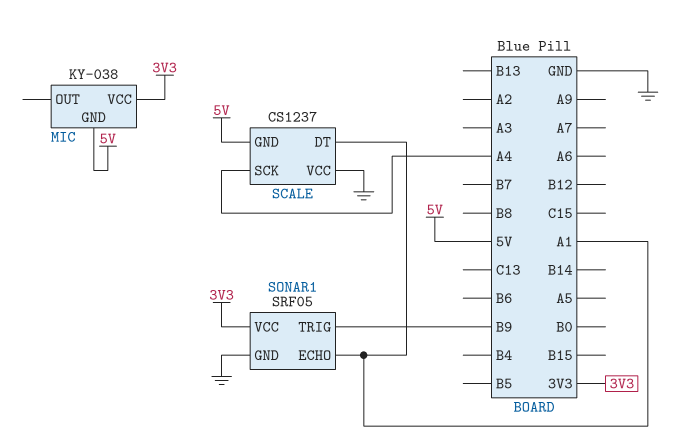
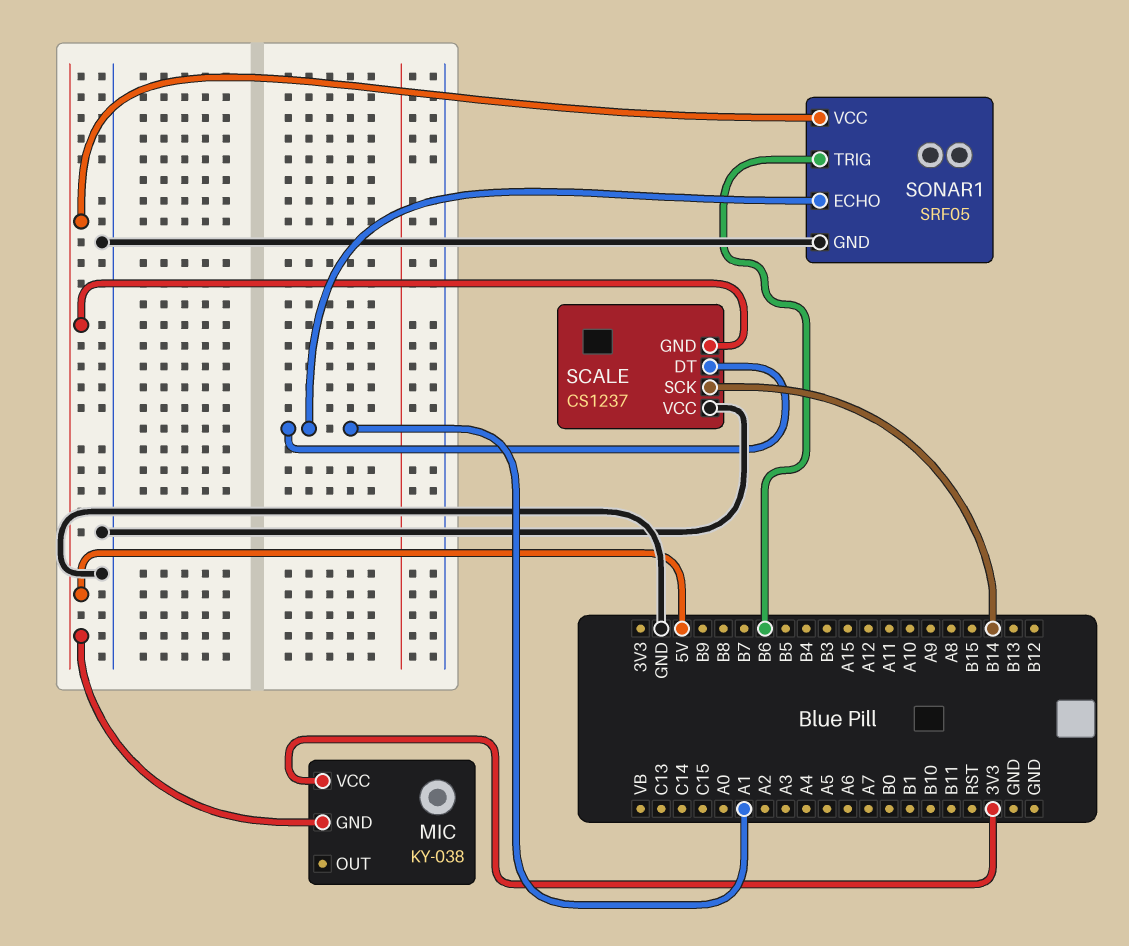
SCALE pin SCK: A4 -> B14
SONAR1 pin TRIG: B9 -> B6
SONAR1 pin VCC: 3V3 -> 5V

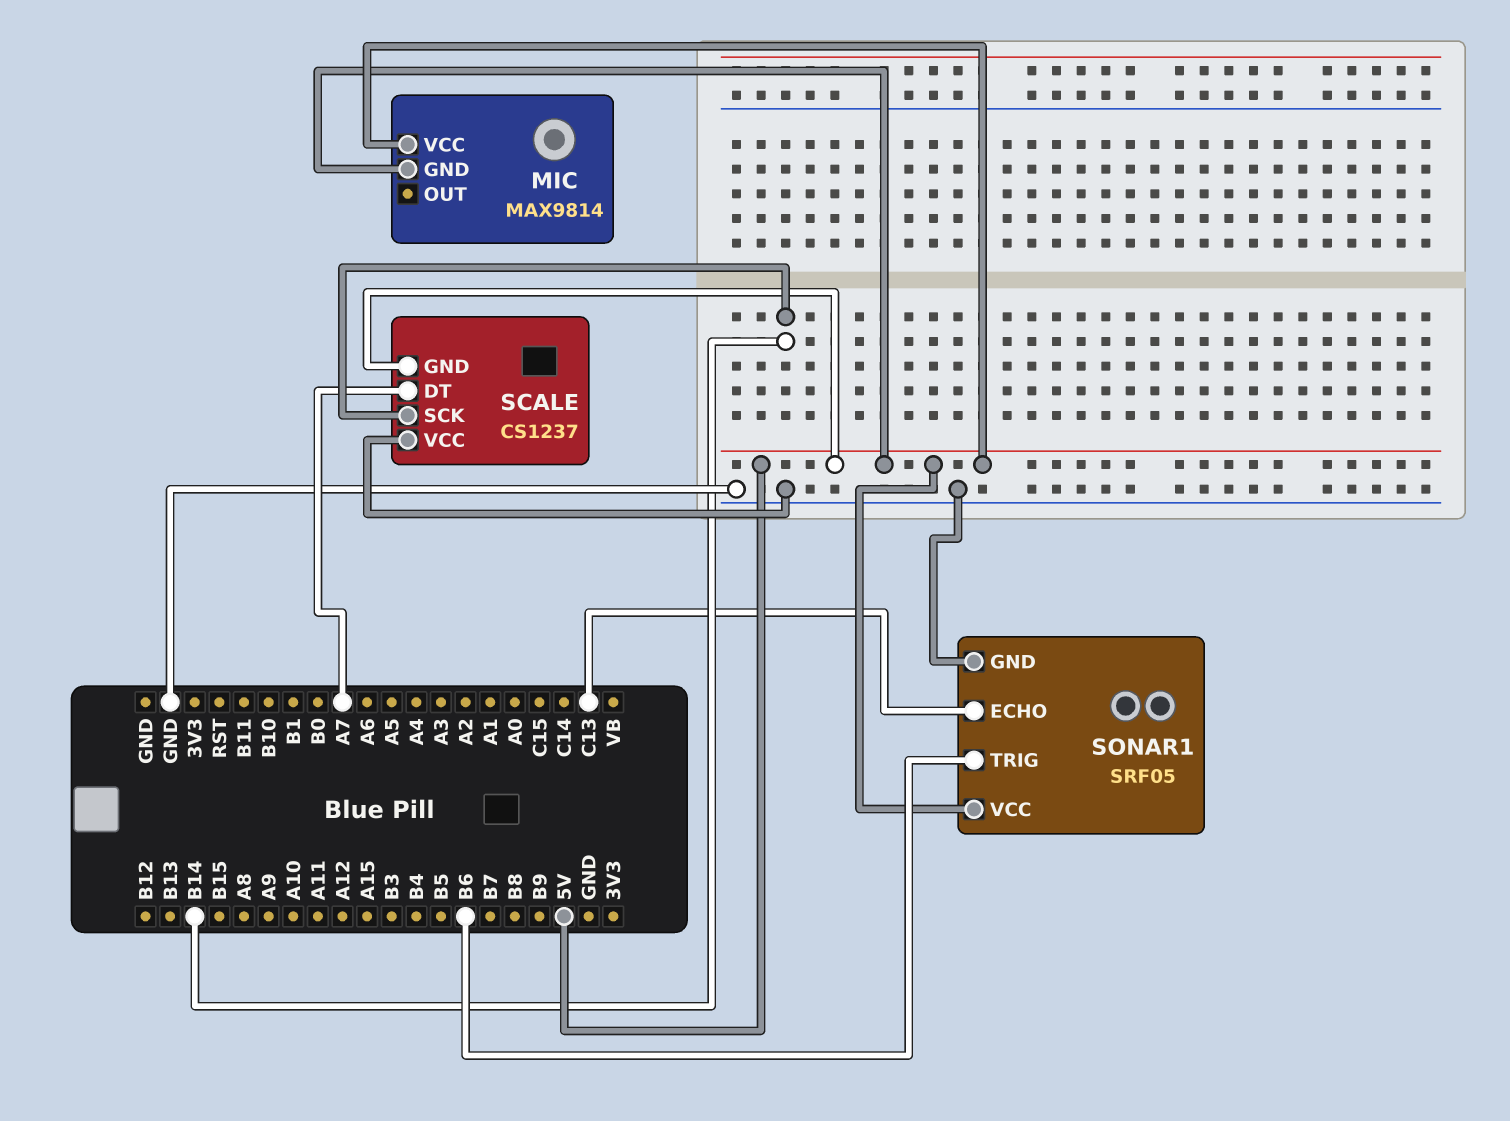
MIC: KY-038 -> MAX9814
MIC pin VCC: 3V3 -> 5V
SCALE pin DT: A1 -> A7
SONAR1 pin ECHO: A1 -> C13

